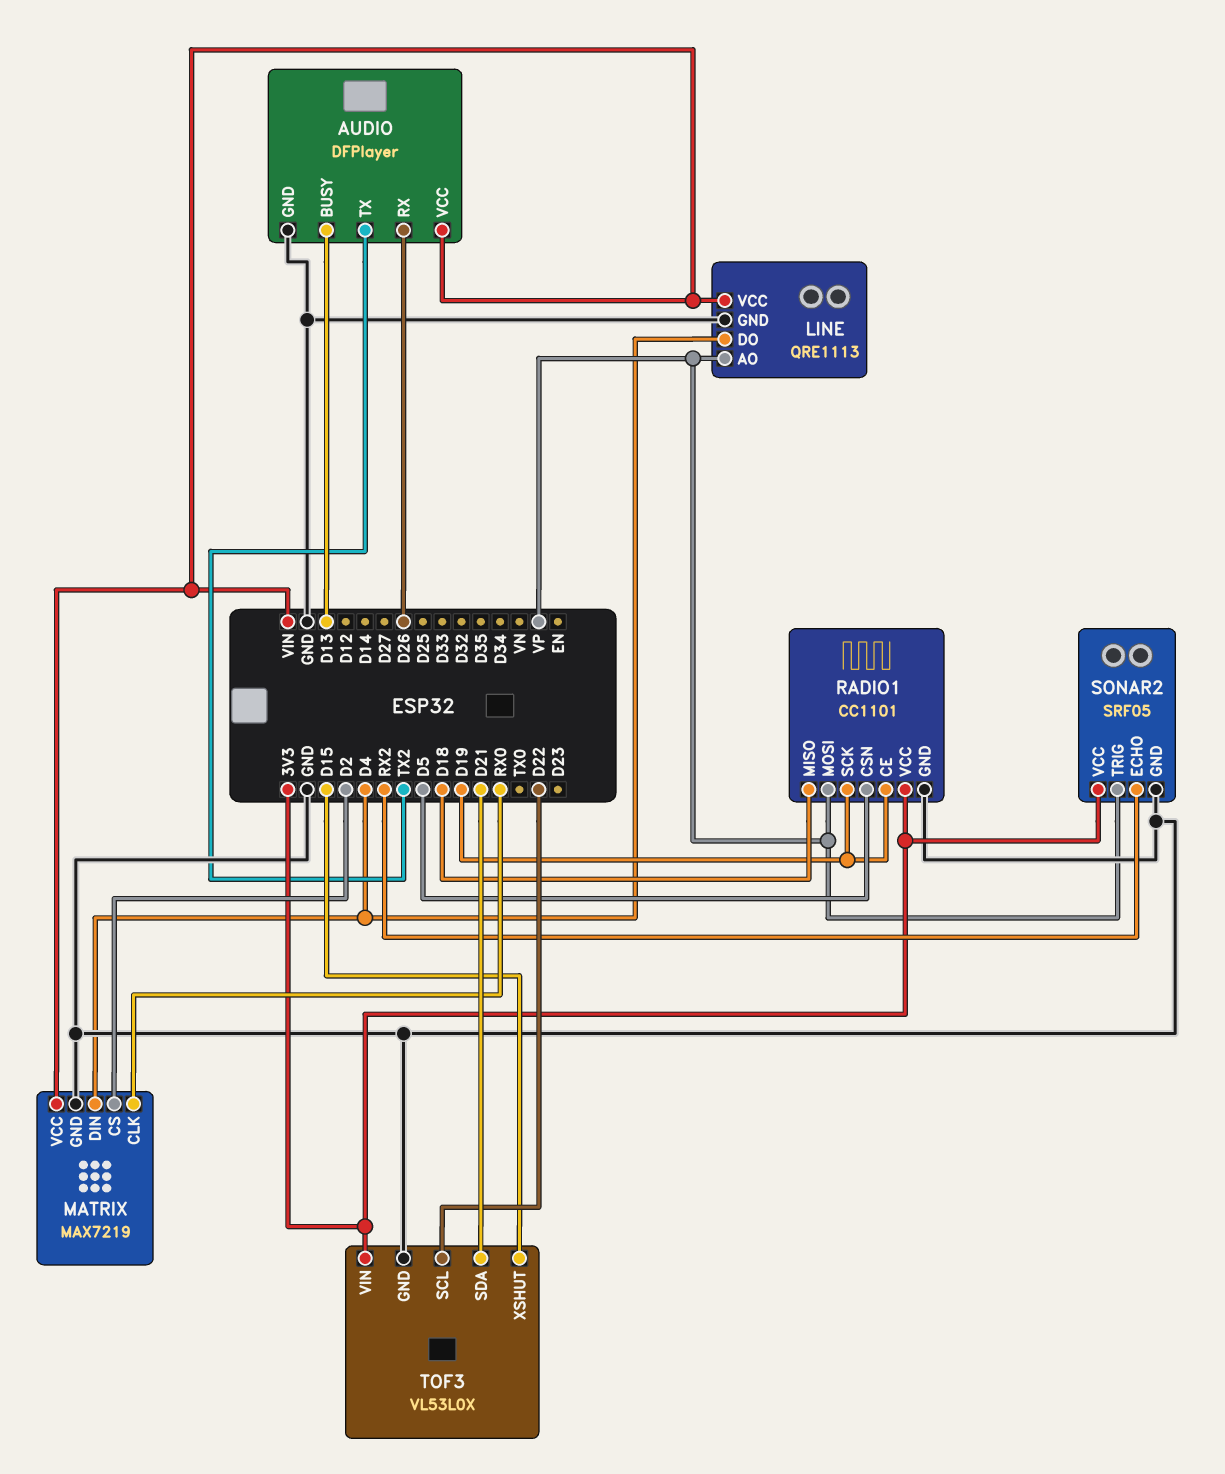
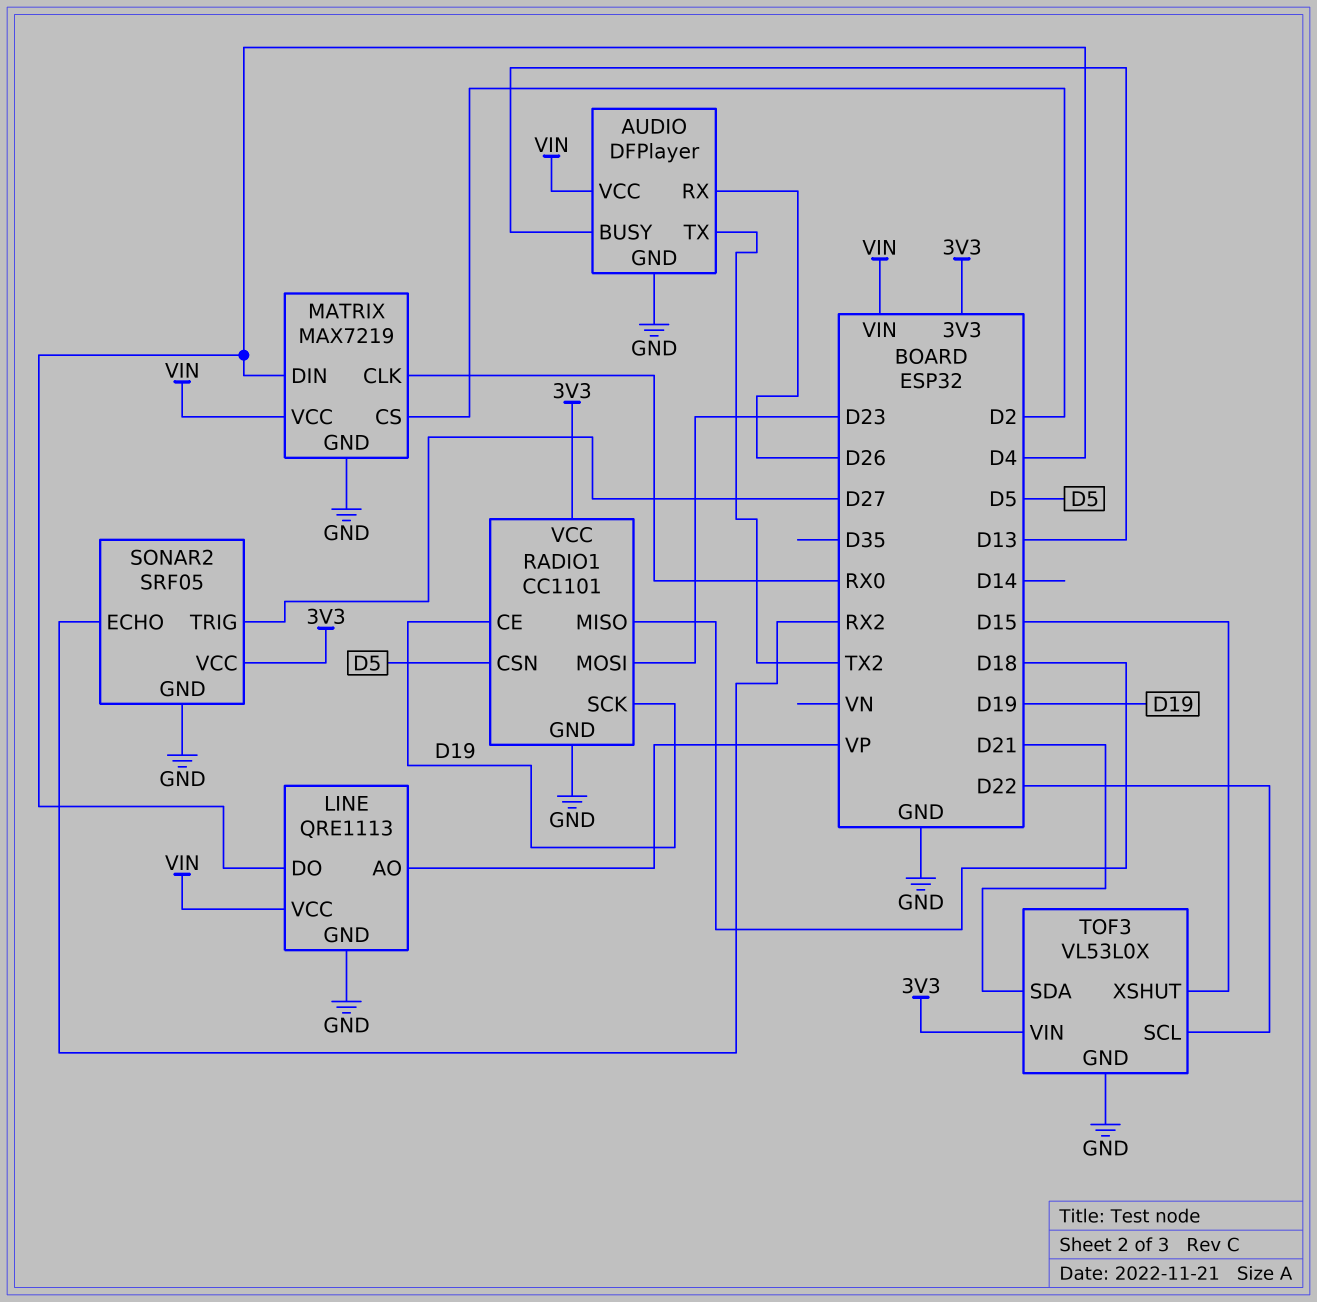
RADIO1 pin MOSI: VP -> D23
SONAR2 pin TRIG: VP -> D27

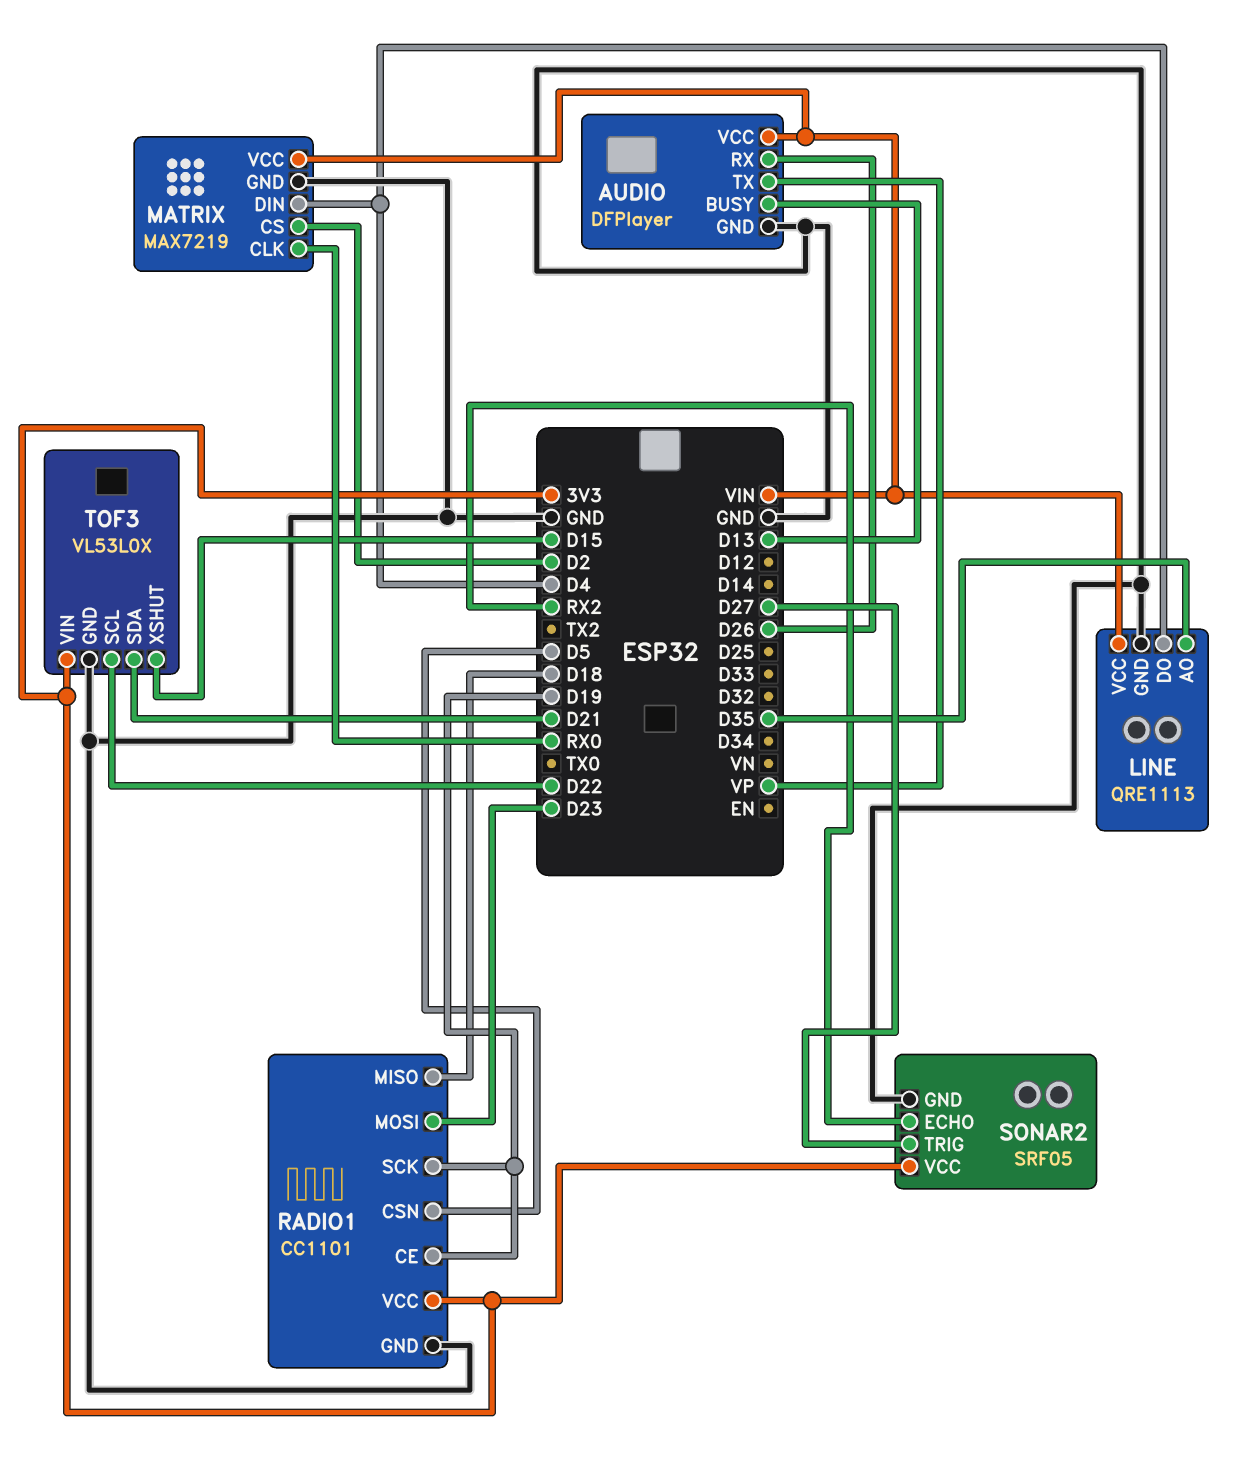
AUDIO pin TX: TX2 -> VP
LINE pin AO: VP -> D35

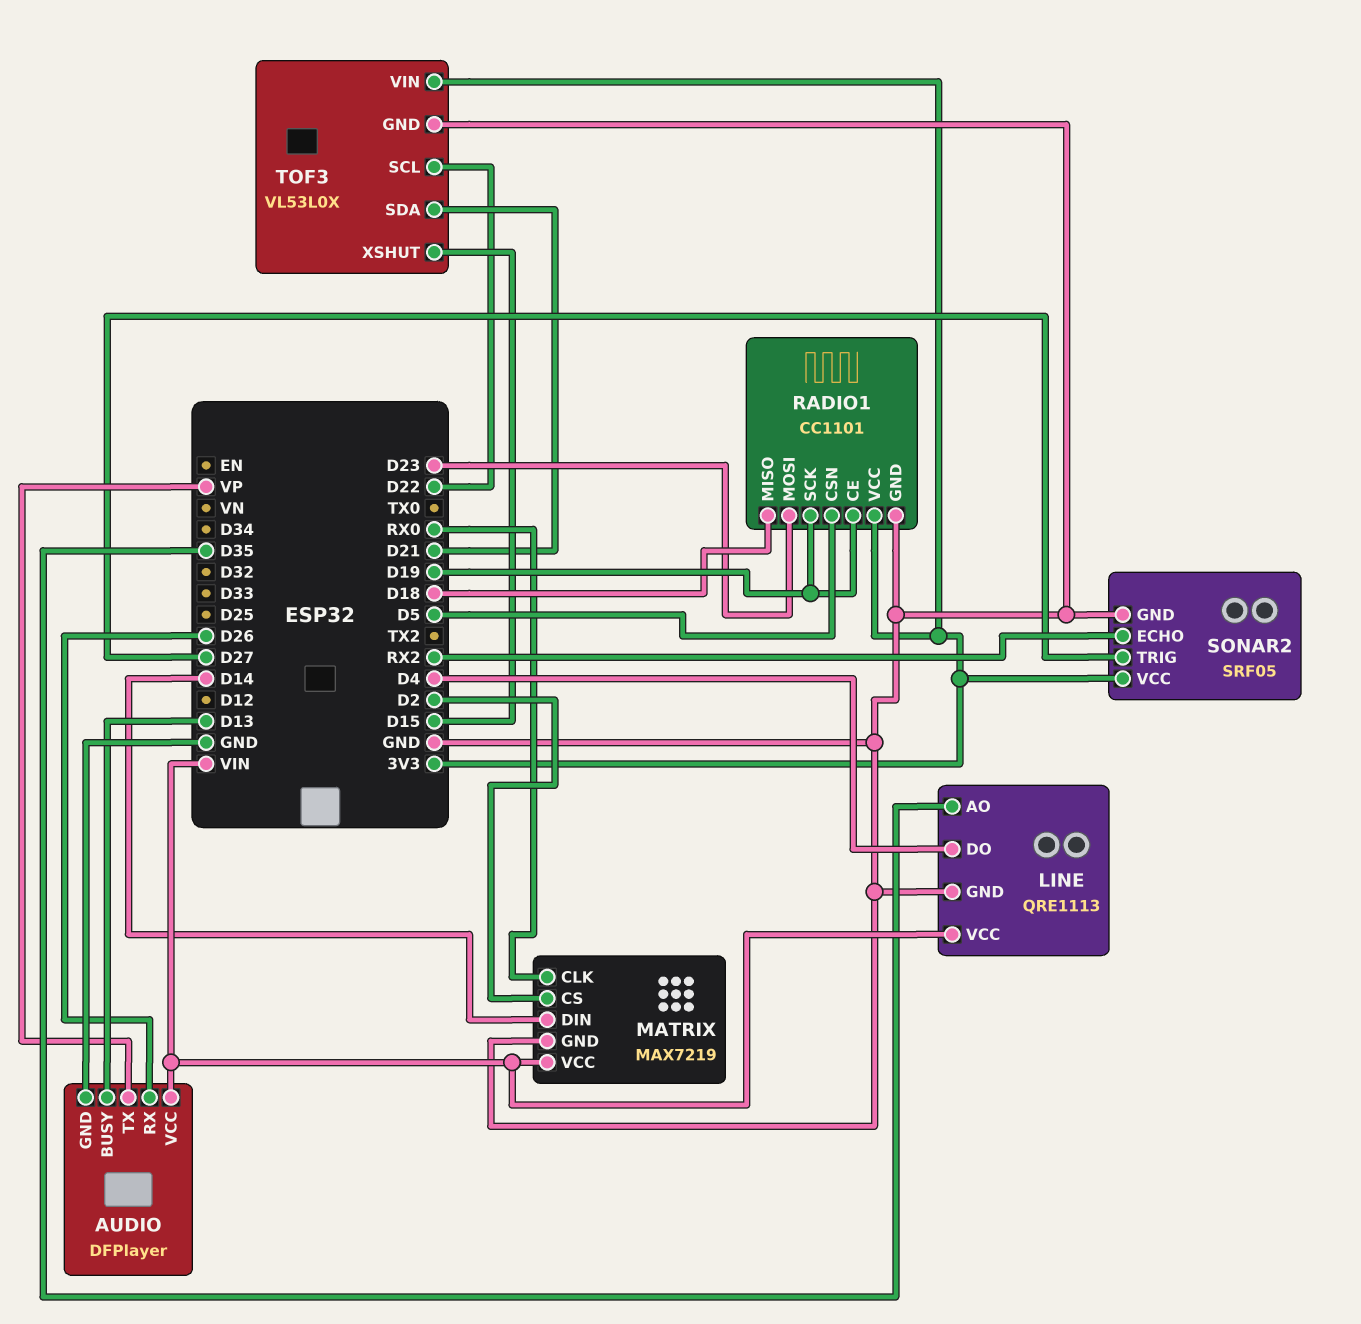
MATRIX pin DIN: D4 -> D14

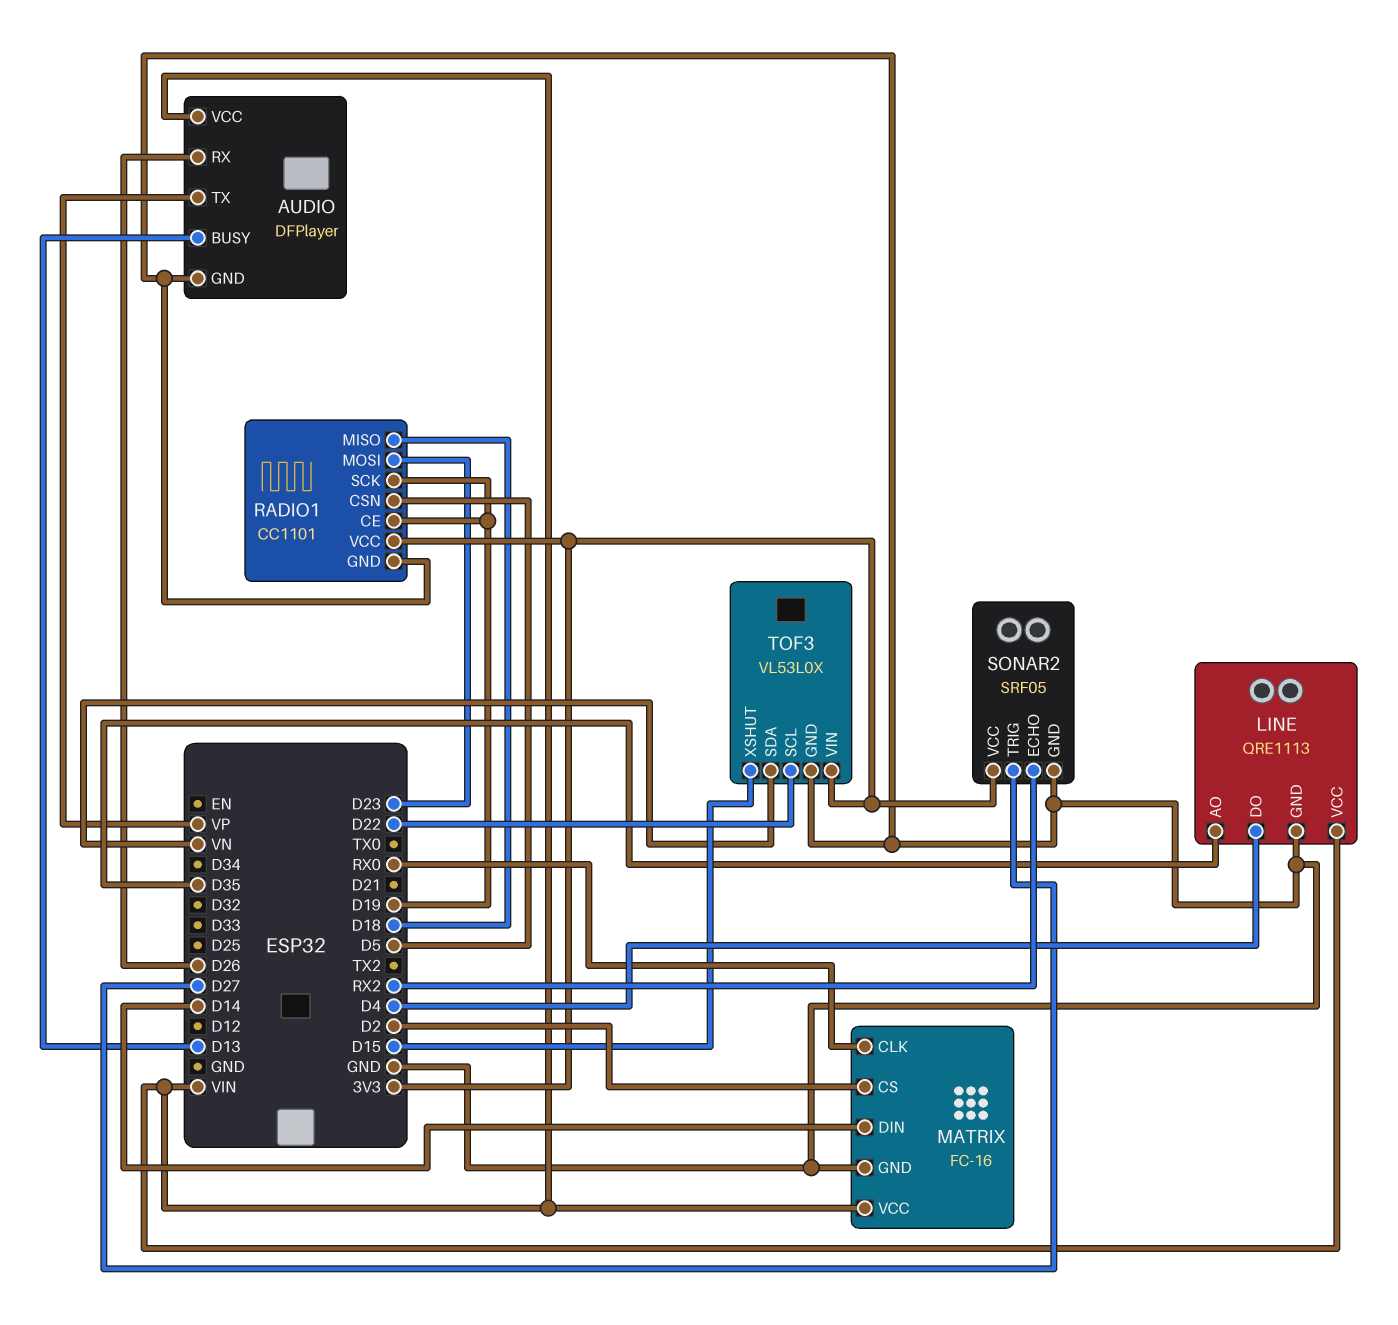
MATRIX: MAX7219 -> FC-16
TOF3 pin SDA: D21 -> VN

